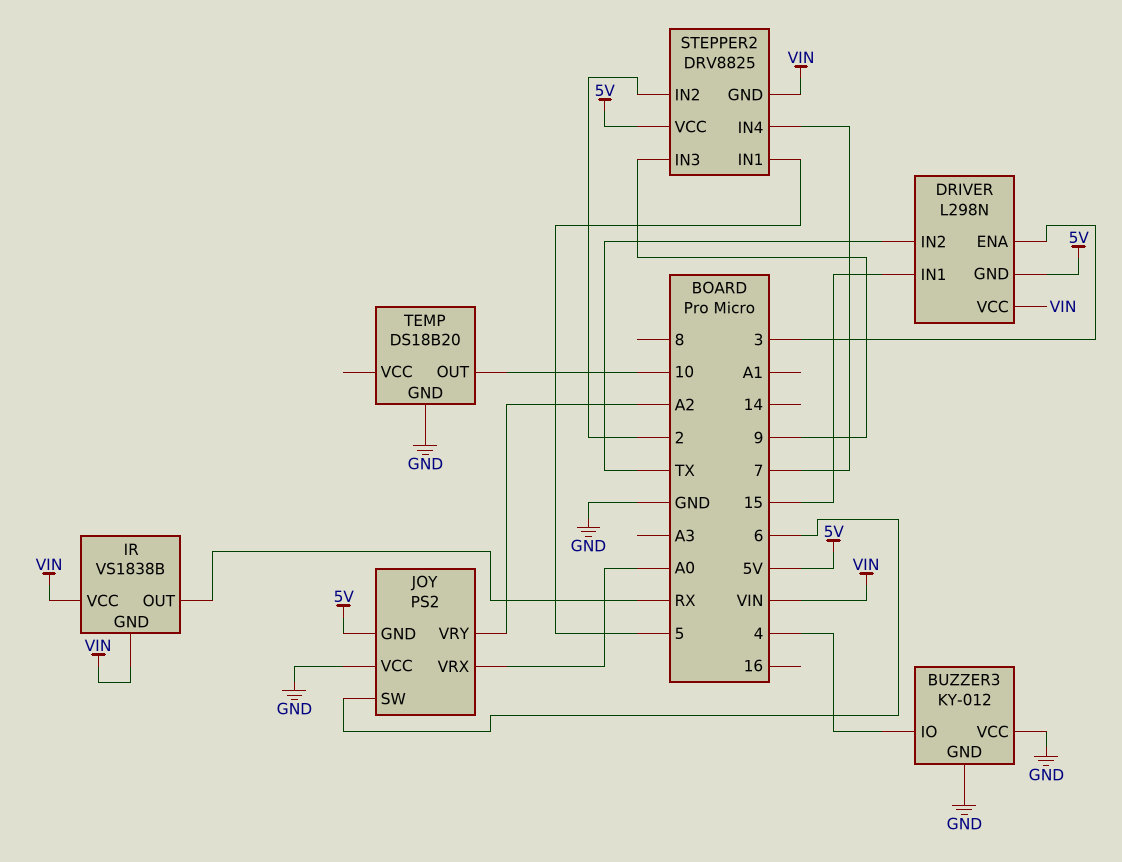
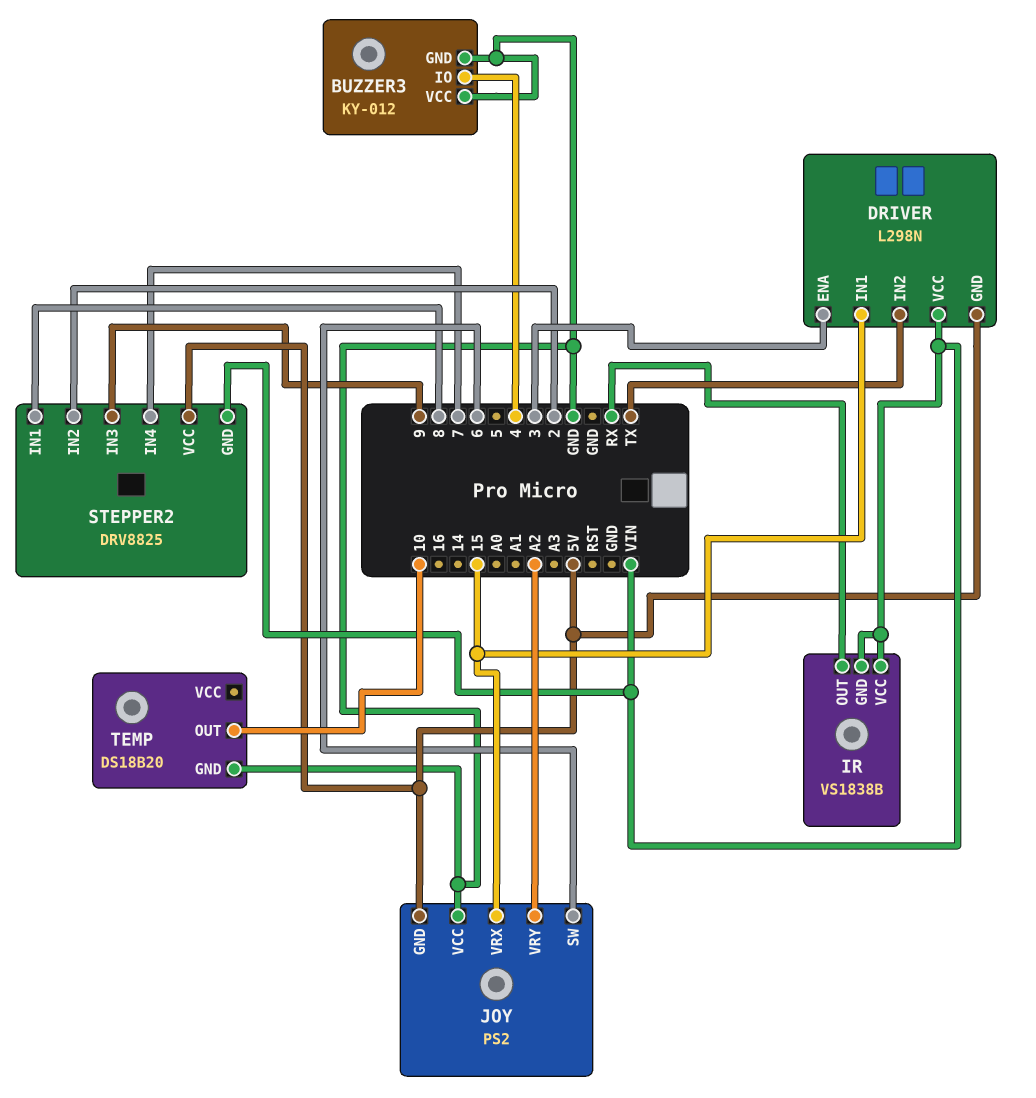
JOY pin VRX: A0 -> 15
STEPPER2 pin IN1: 5 -> 8

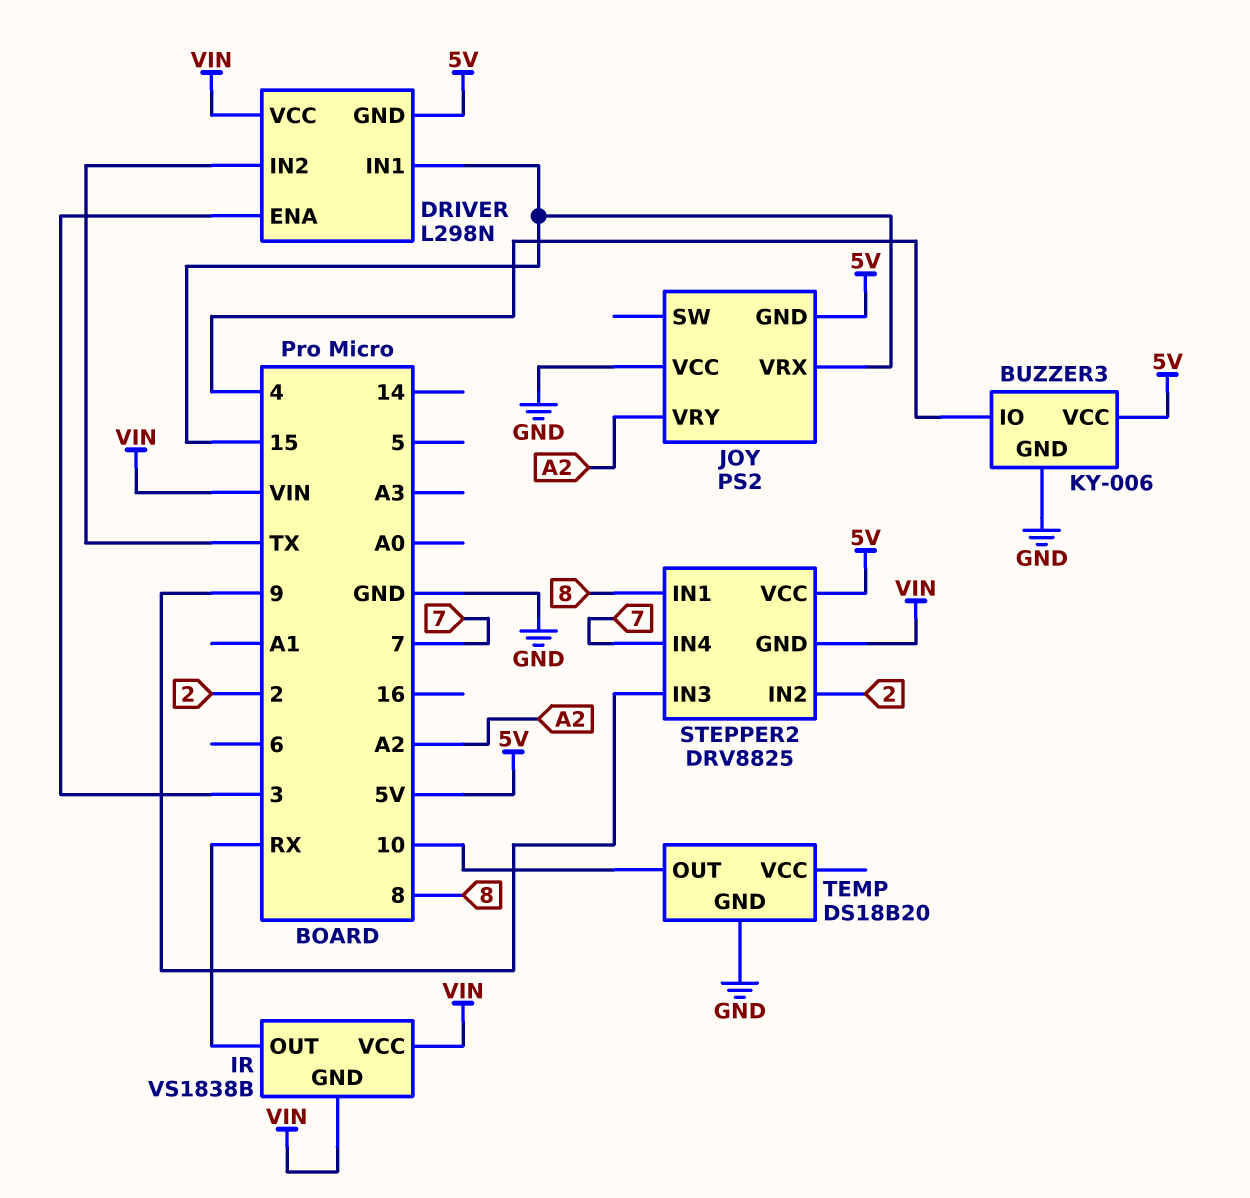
BUZZER3: KY-012 -> KY-006
BUZZER3 pin VCC: GND -> 5V
JOY pin SW: 6 -> none

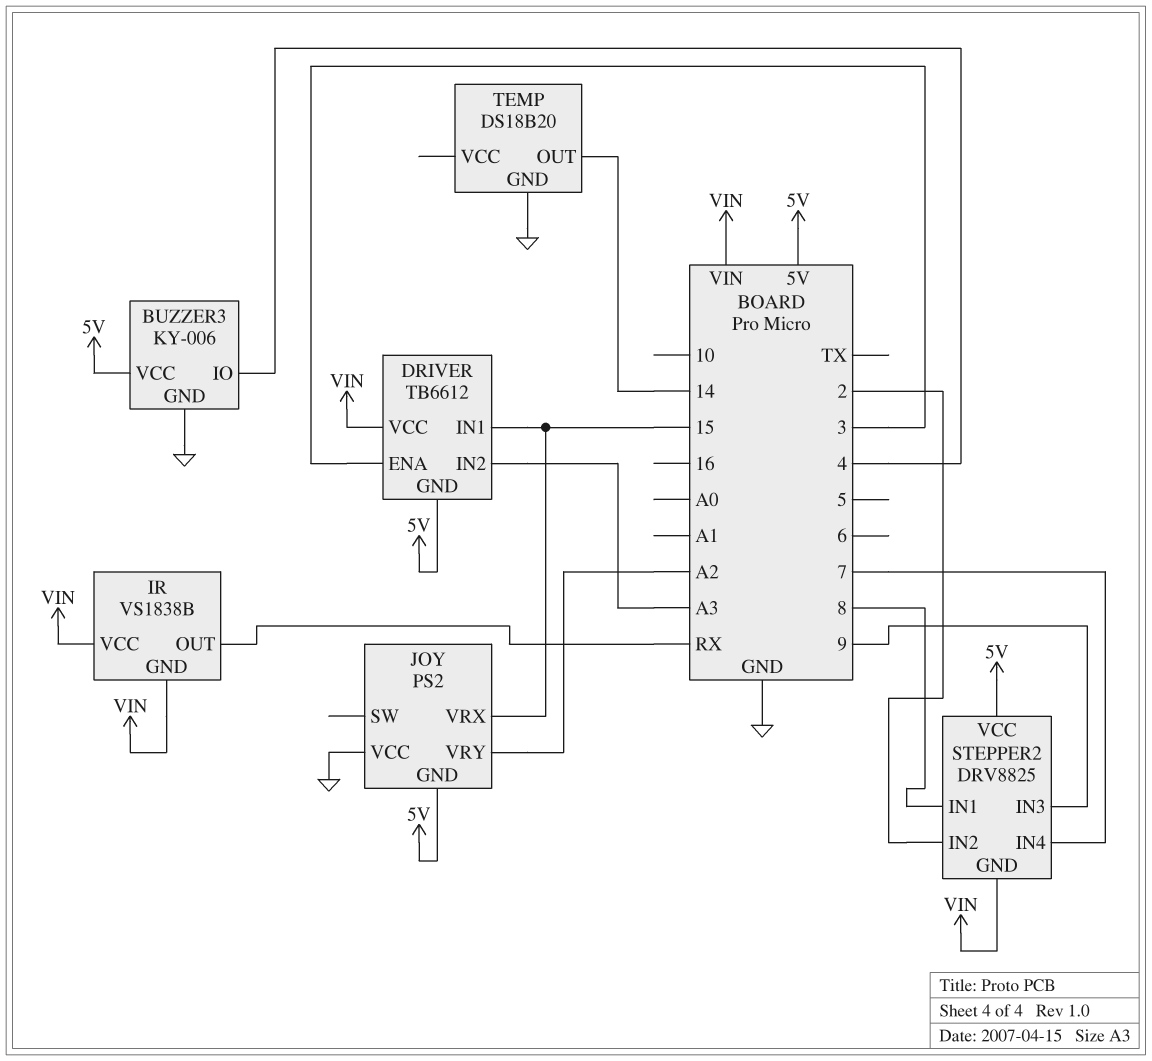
DRIVER: L298N -> TB6612
DRIVER pin IN2: TX -> A3
TEMP pin OUT: 10 -> 14

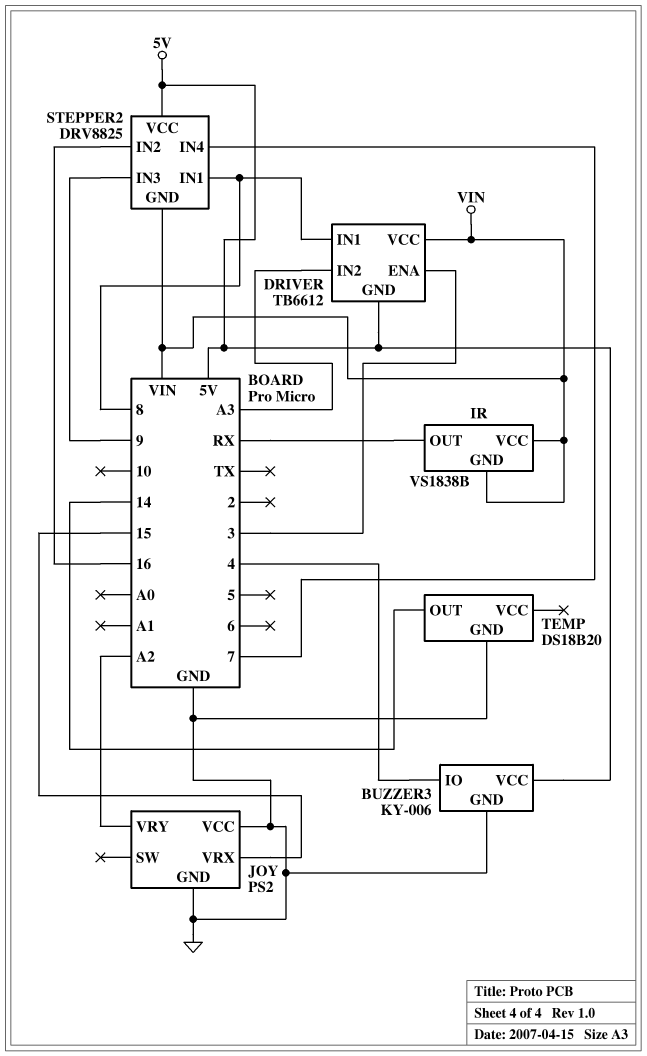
DRIVER pin IN1: 15 -> 8
JOY pin GND: 5V -> GND
STEPPER2 pin IN2: 2 -> 16

